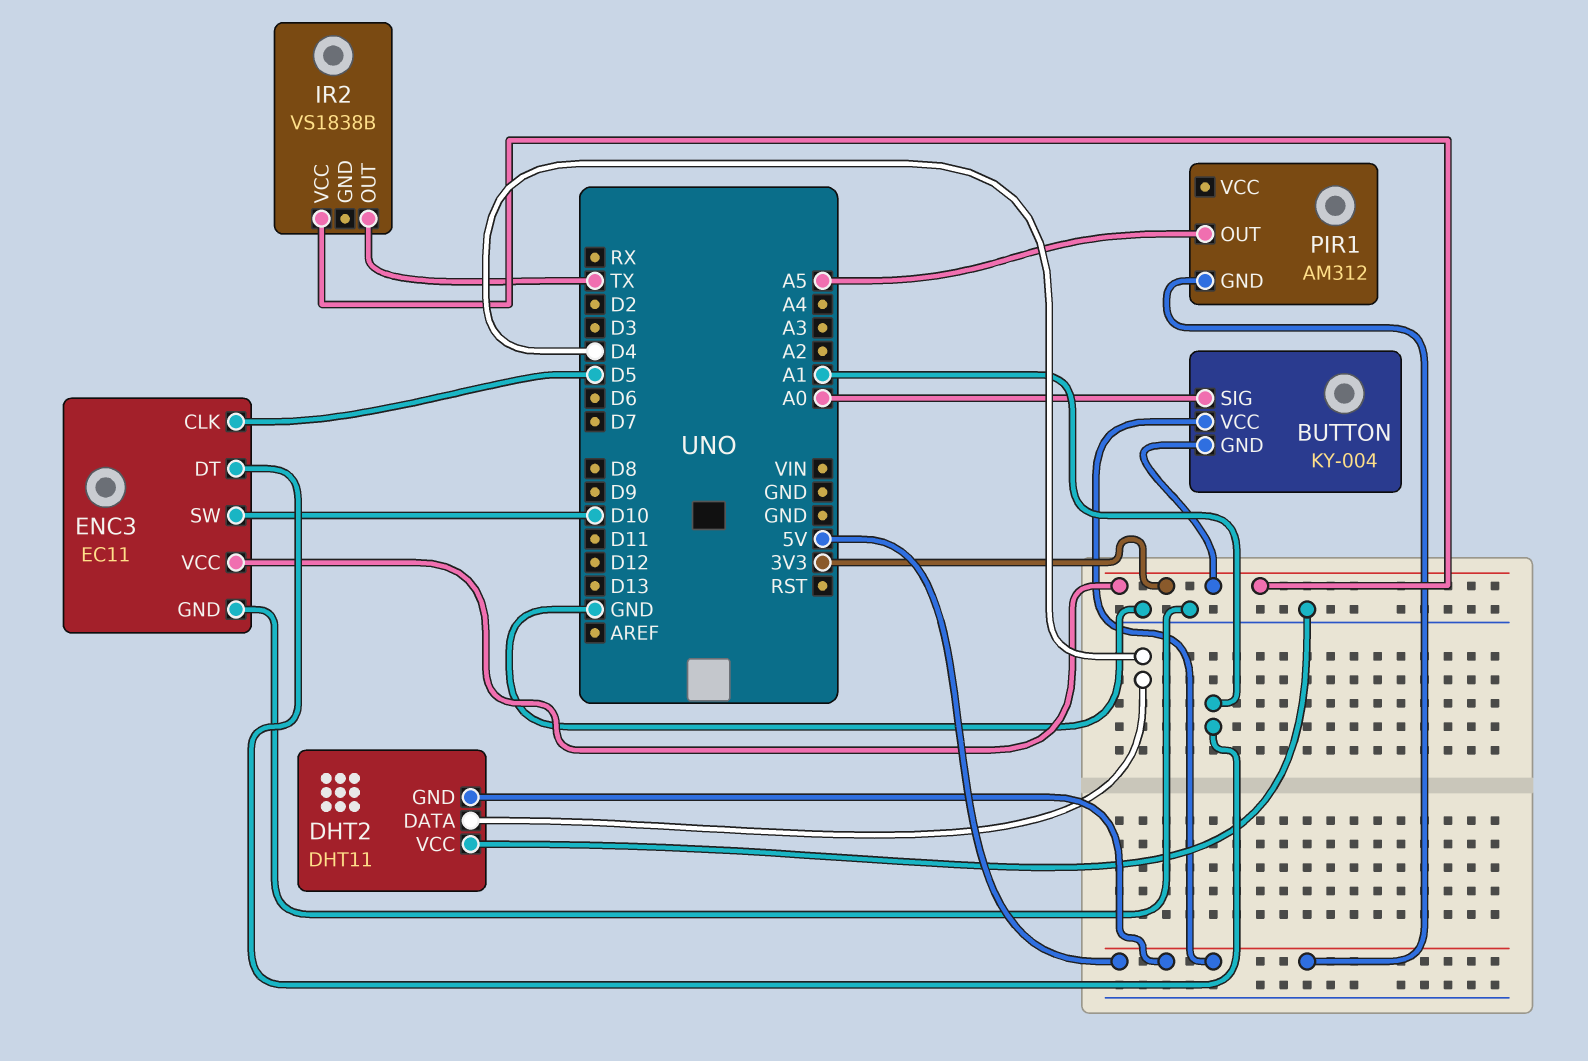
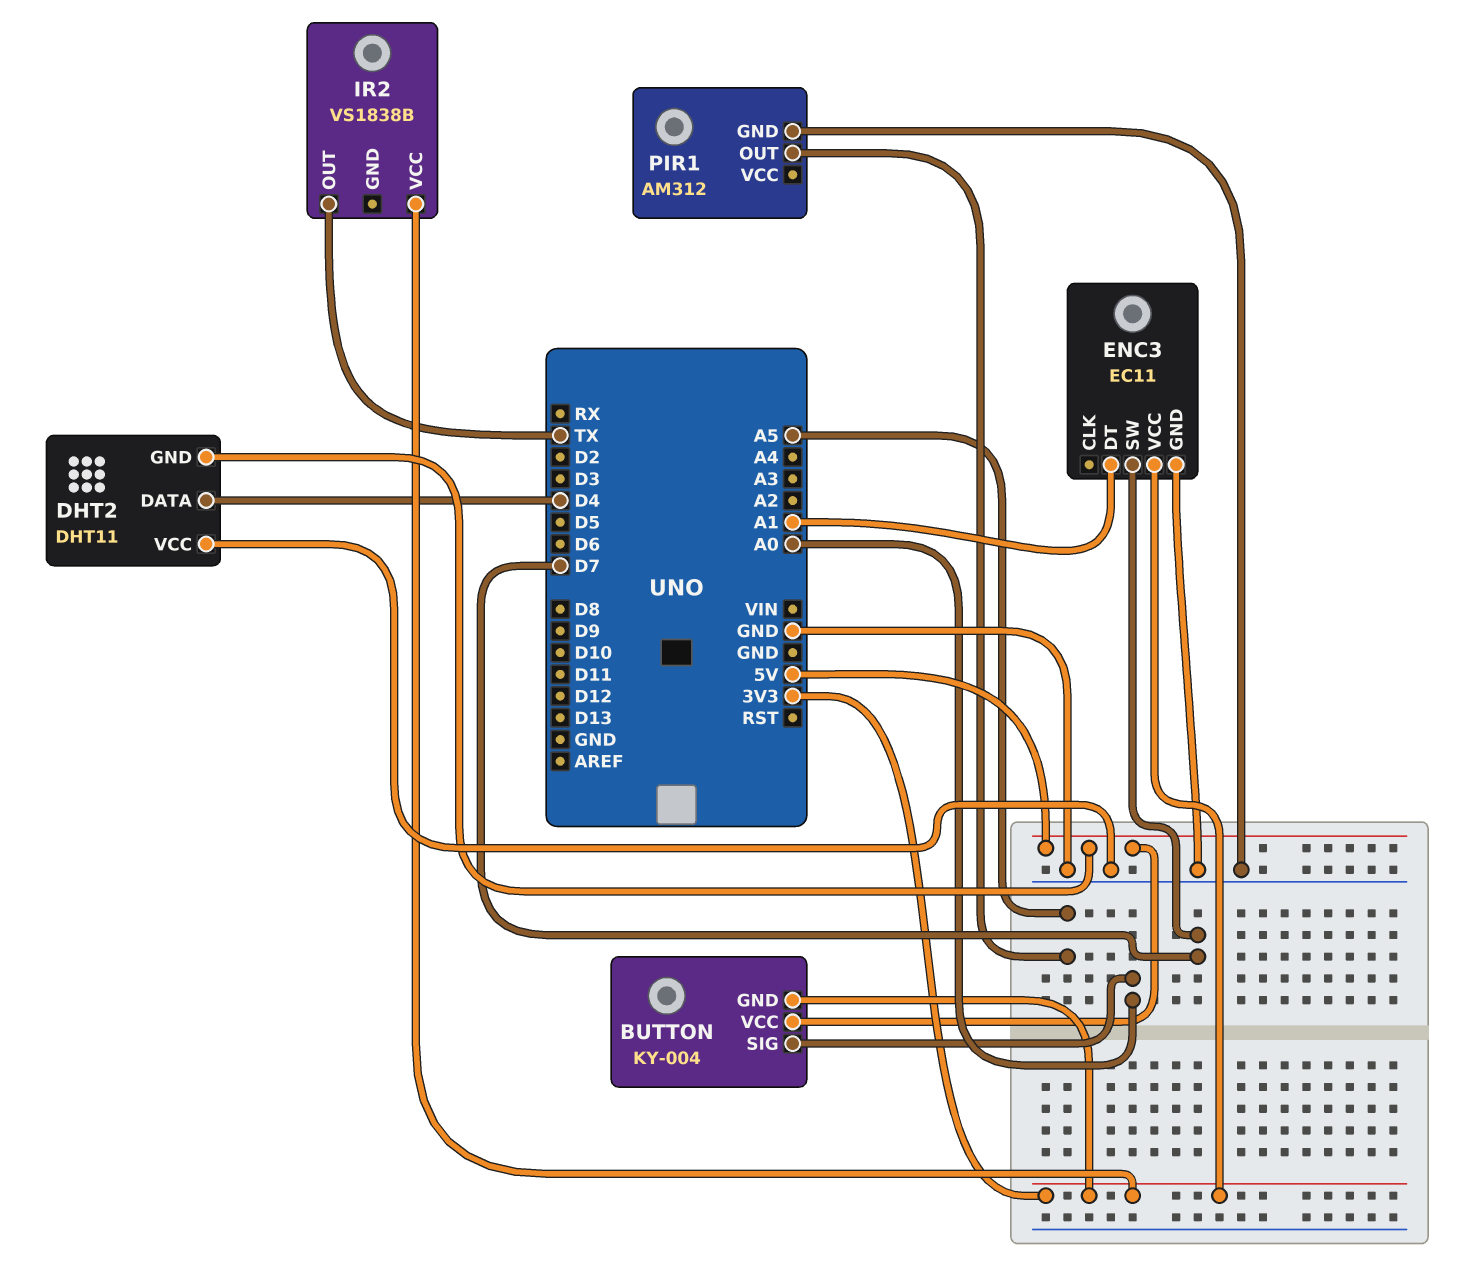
ENC3 pin CLK: D5 -> none
ENC3 pin SW: D10 -> D7
PIR1 pin GND: 5V -> GND

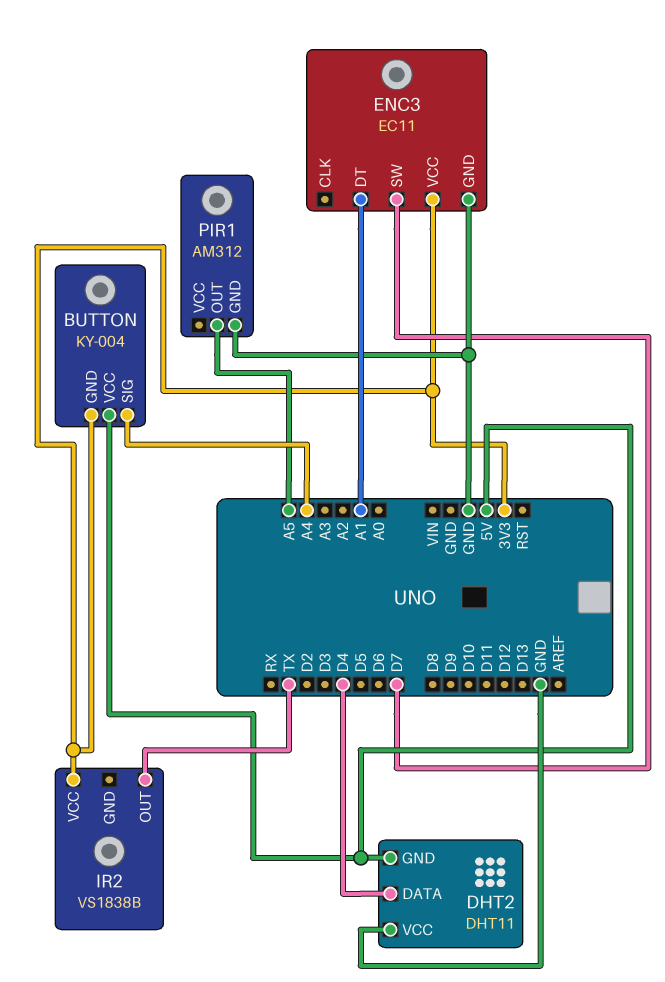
BUTTON pin SIG: A0 -> A4

